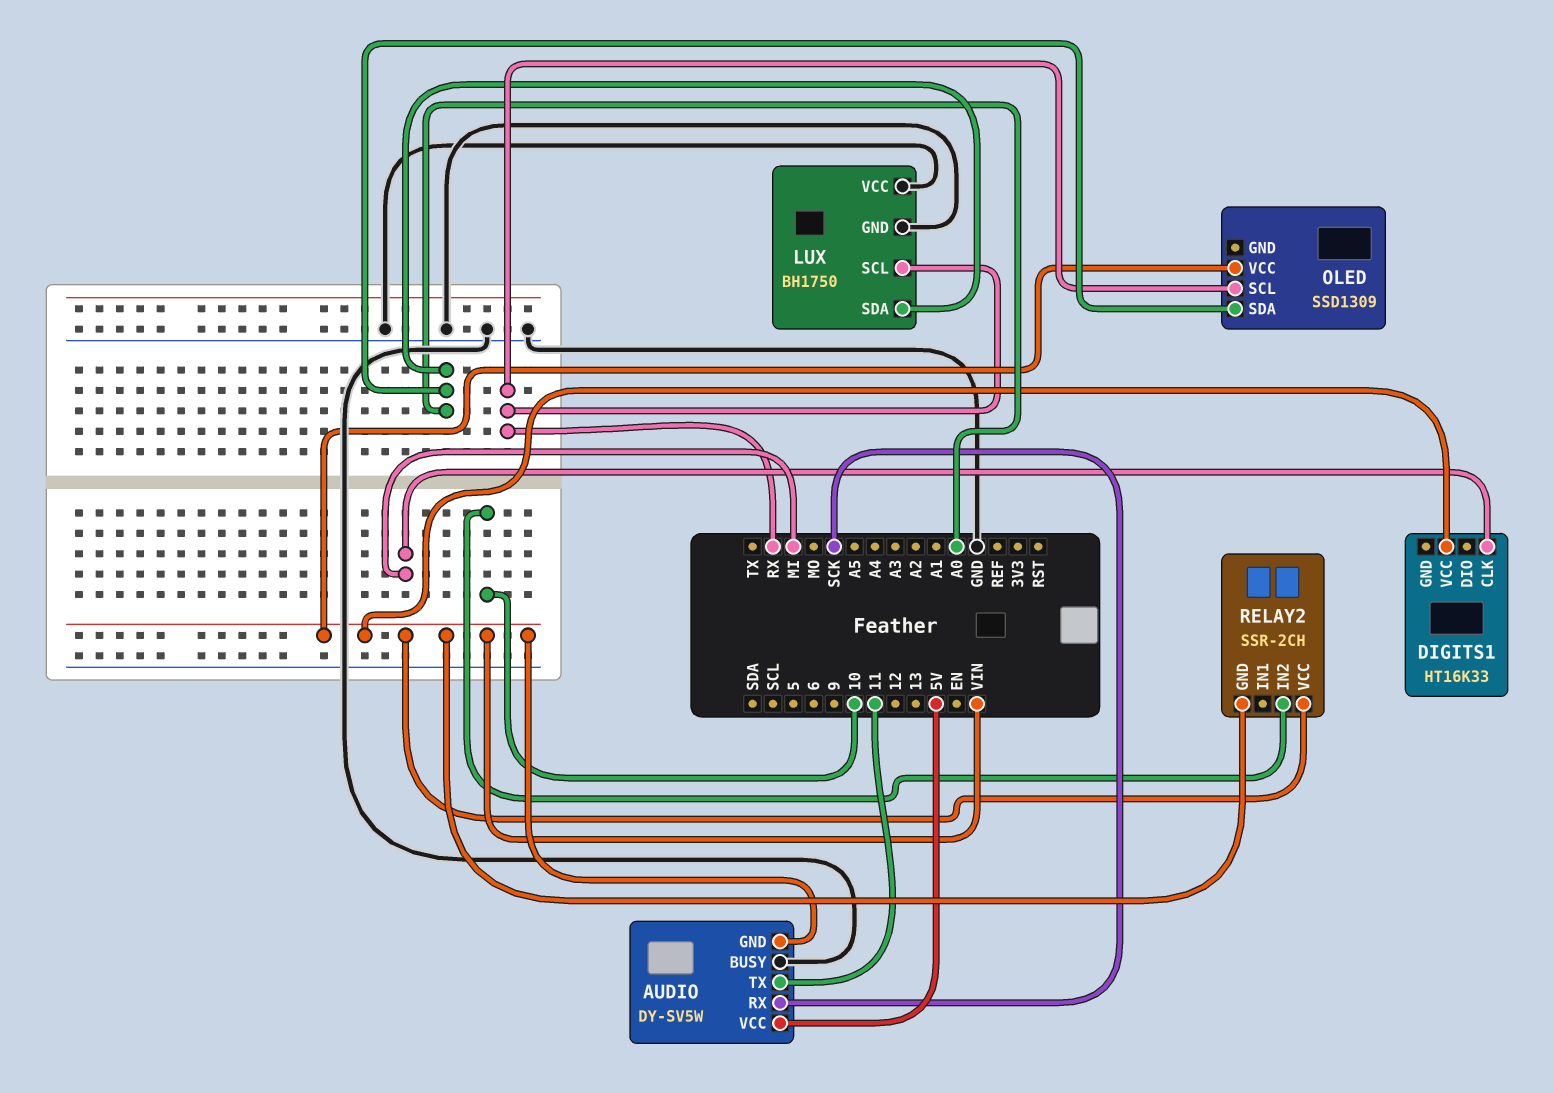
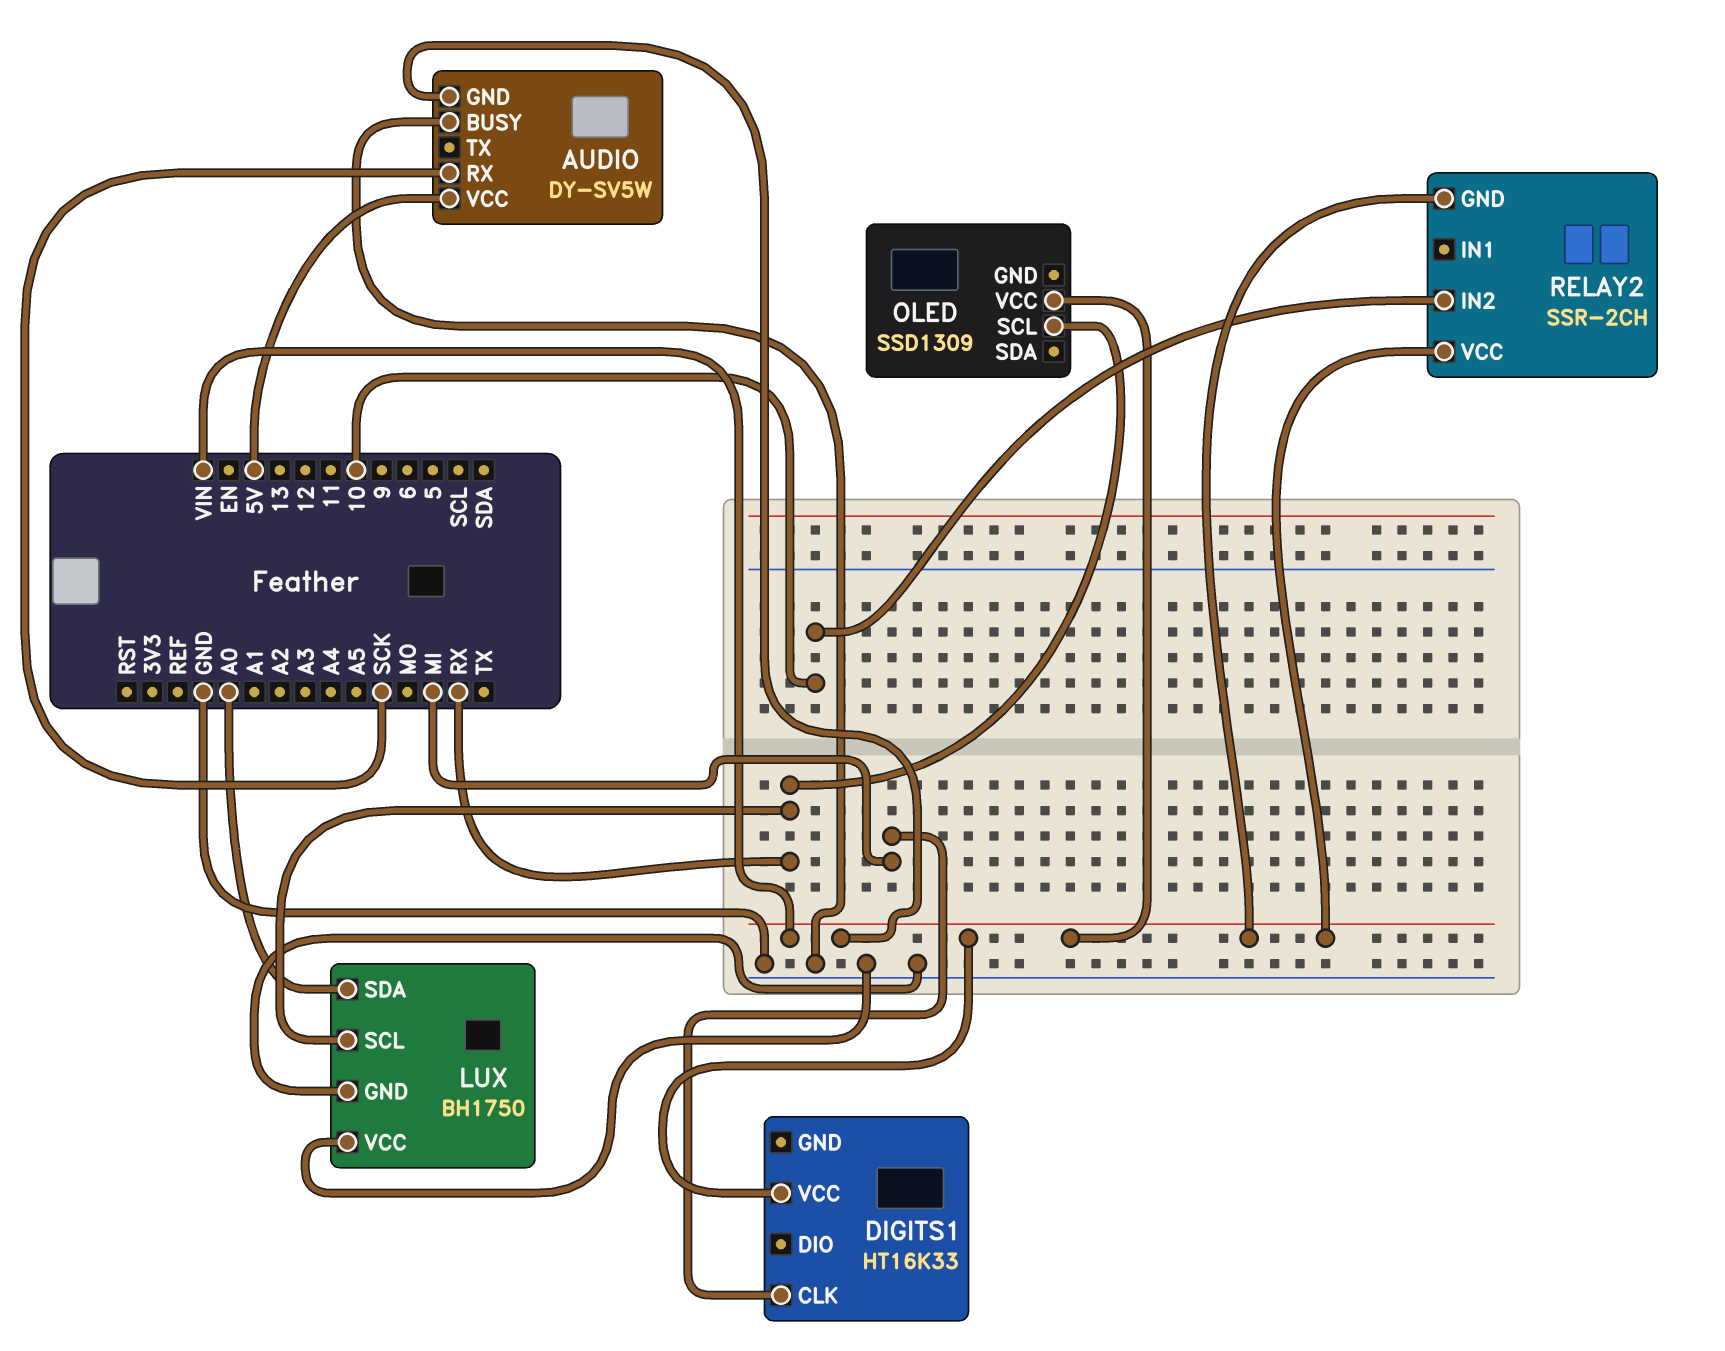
AUDIO pin TX: 11 -> none
OLED pin SDA: A0 -> none

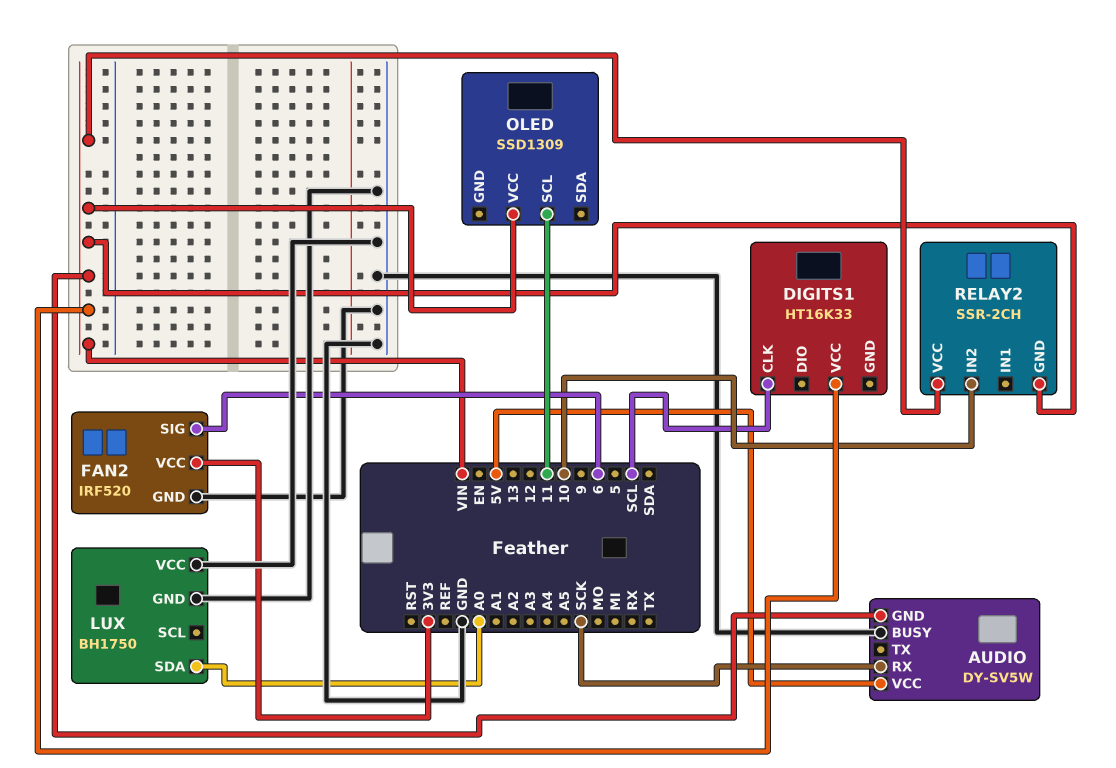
DIGITS1 pin CLK: MI -> SCL
FAN2: none -> IRF520
FAN2 pin GND: none -> GND
FAN2 pin SIG: none -> 6
FAN2 pin VCC: none -> 3V3
LUX pin SCL: RX -> none
OLED pin SCL: RX -> 11

